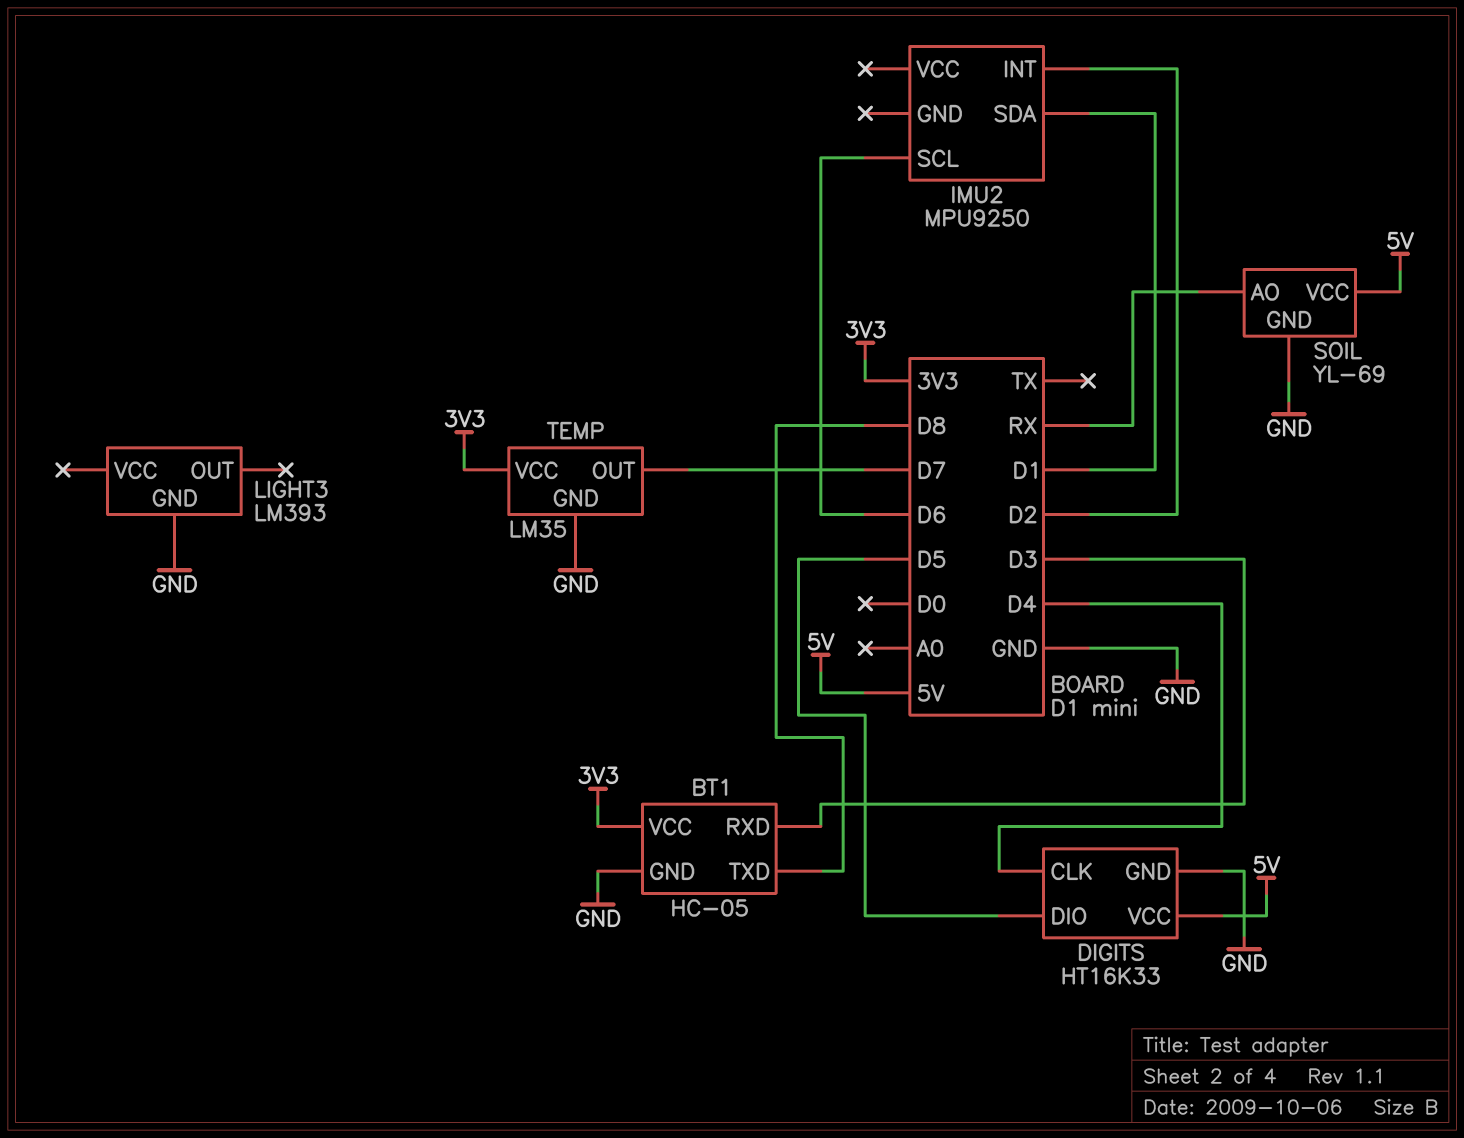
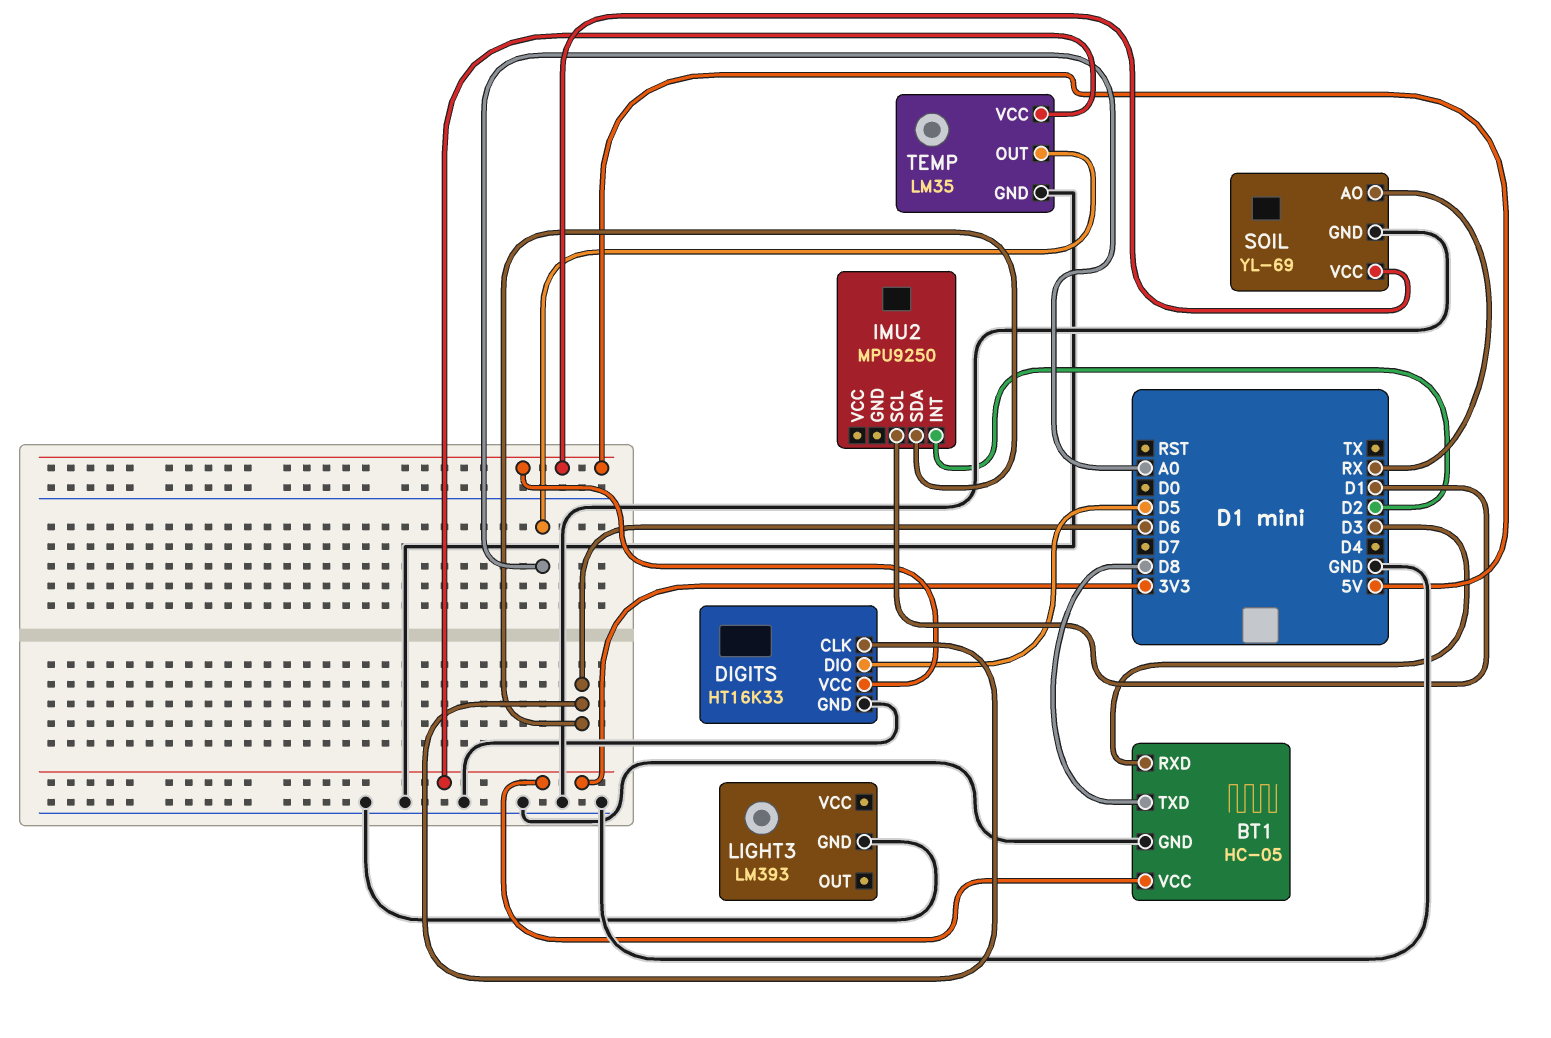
DIGITS pin CLK: D4 -> D6
IMU2 pin SCL: D6 -> D1
IMU2 pin SDA: D1 -> D6
TEMP pin OUT: D7 -> A0

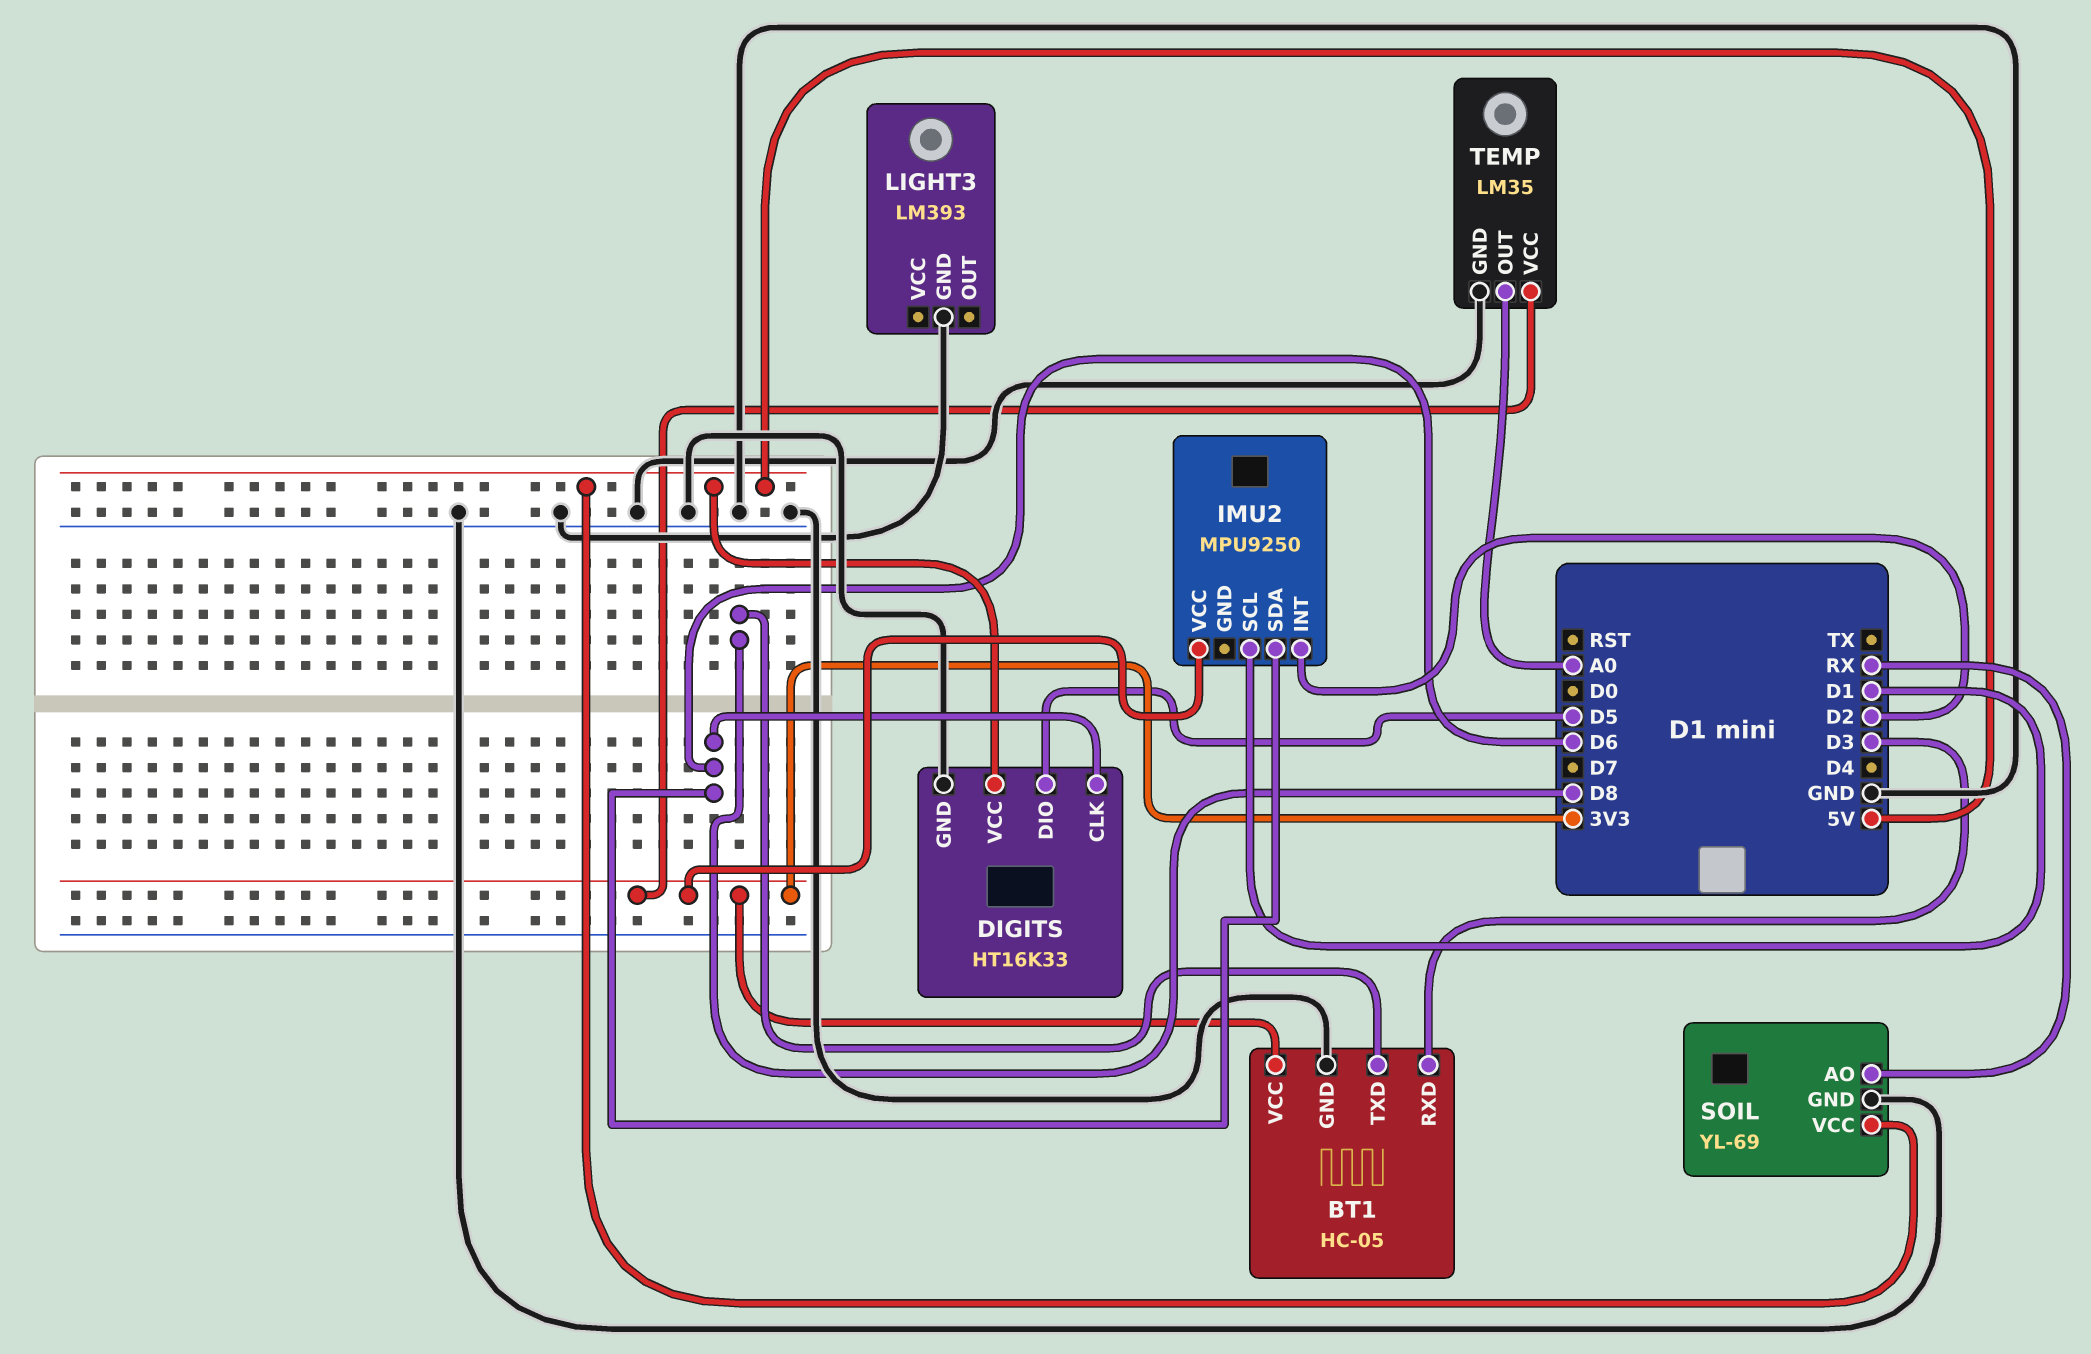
IMU2 pin VCC: none -> 3V3

